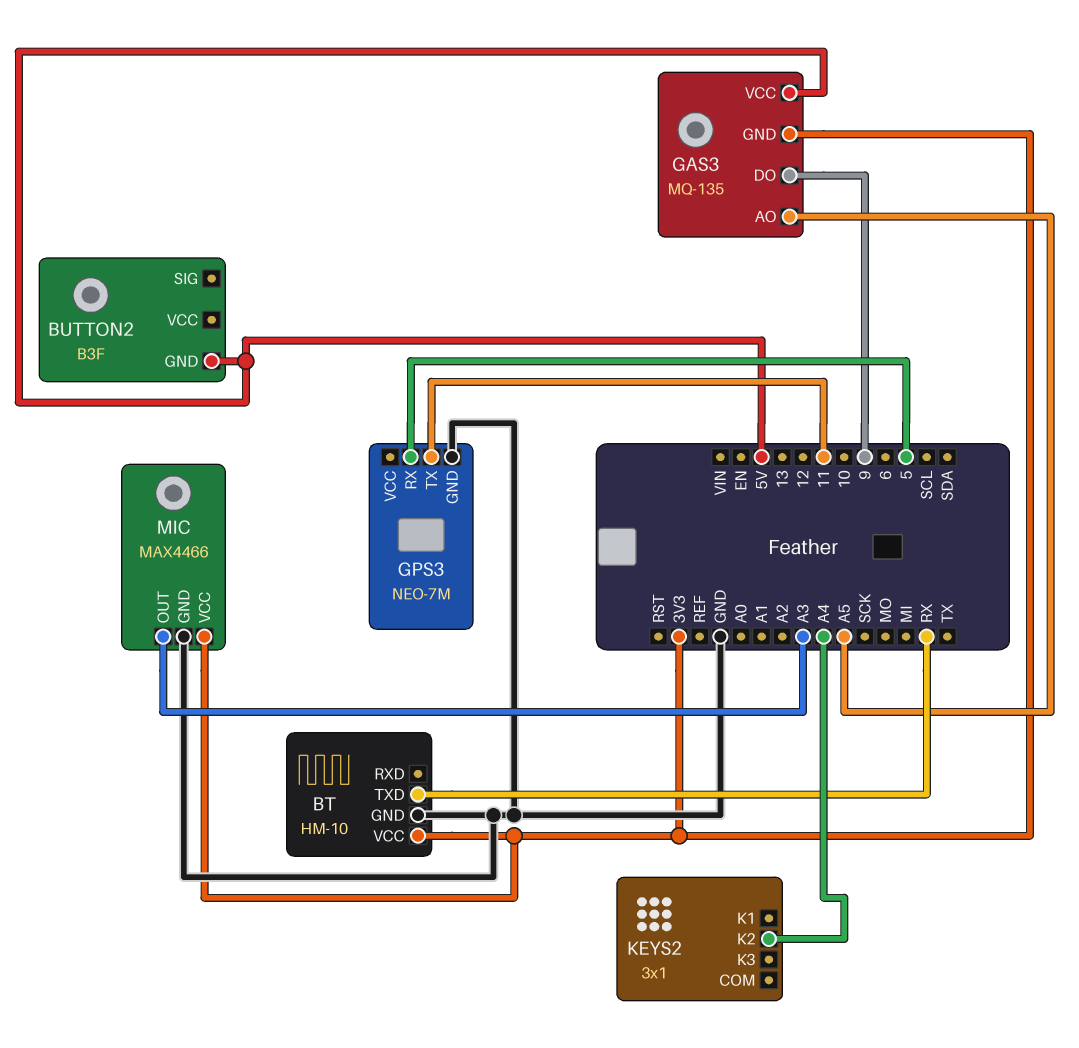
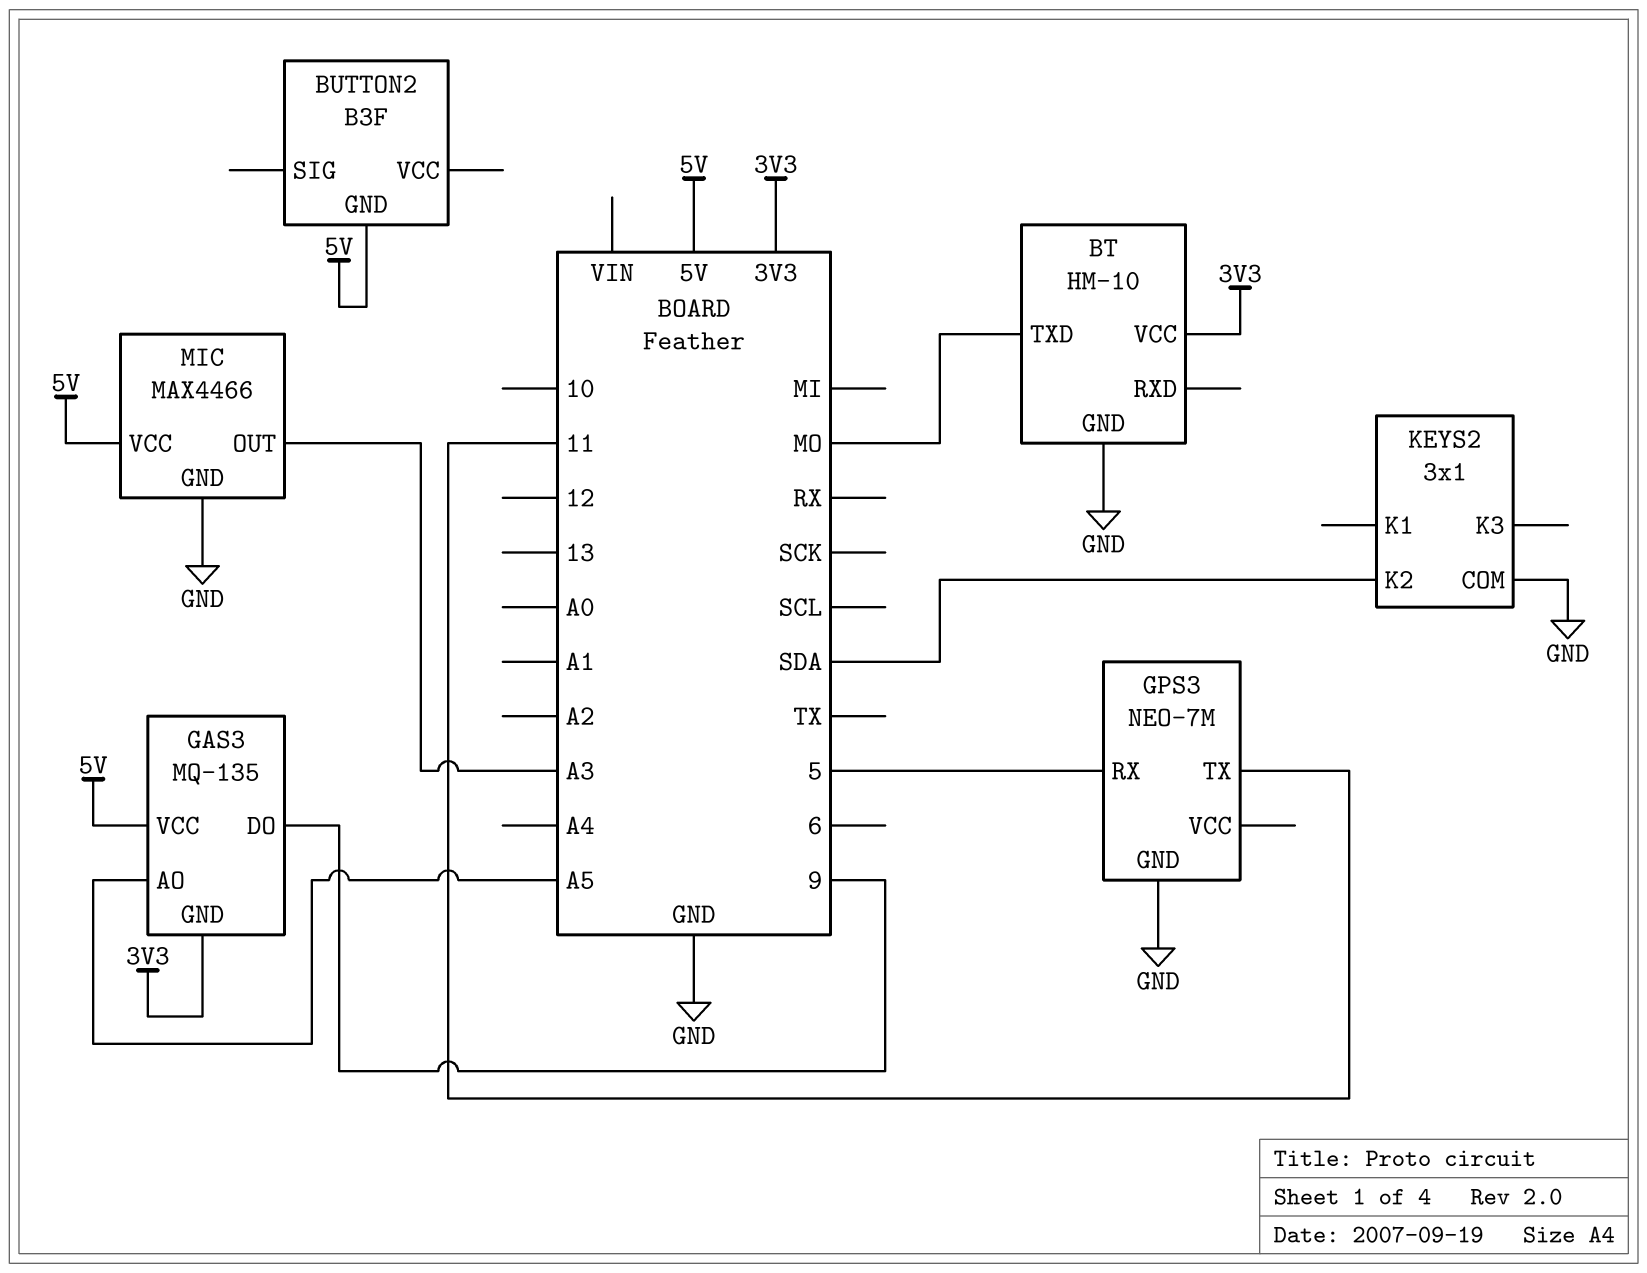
BT pin TXD: RX -> MO
KEYS2 pin COM: none -> GND
KEYS2 pin K2: A4 -> SDA
MIC pin VCC: 3V3 -> 5V

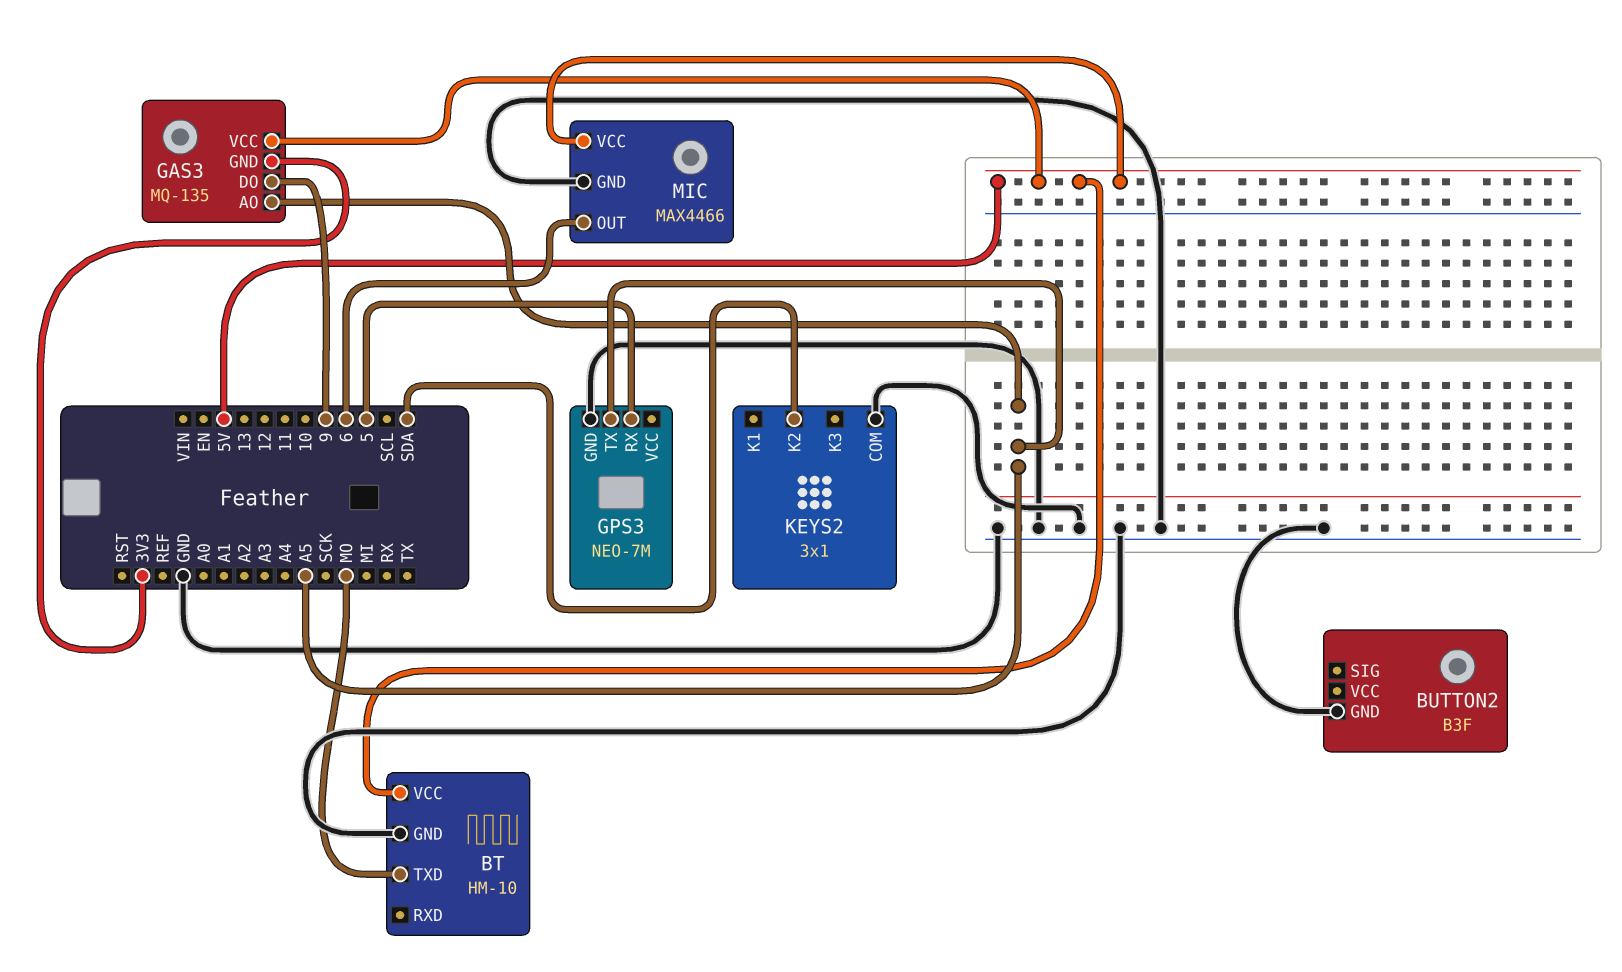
BT pin VCC: 3V3 -> 5V
BUTTON2 pin GND: 5V -> GND
GPS3 pin TX: 11 -> A5
MIC pin OUT: A3 -> 6

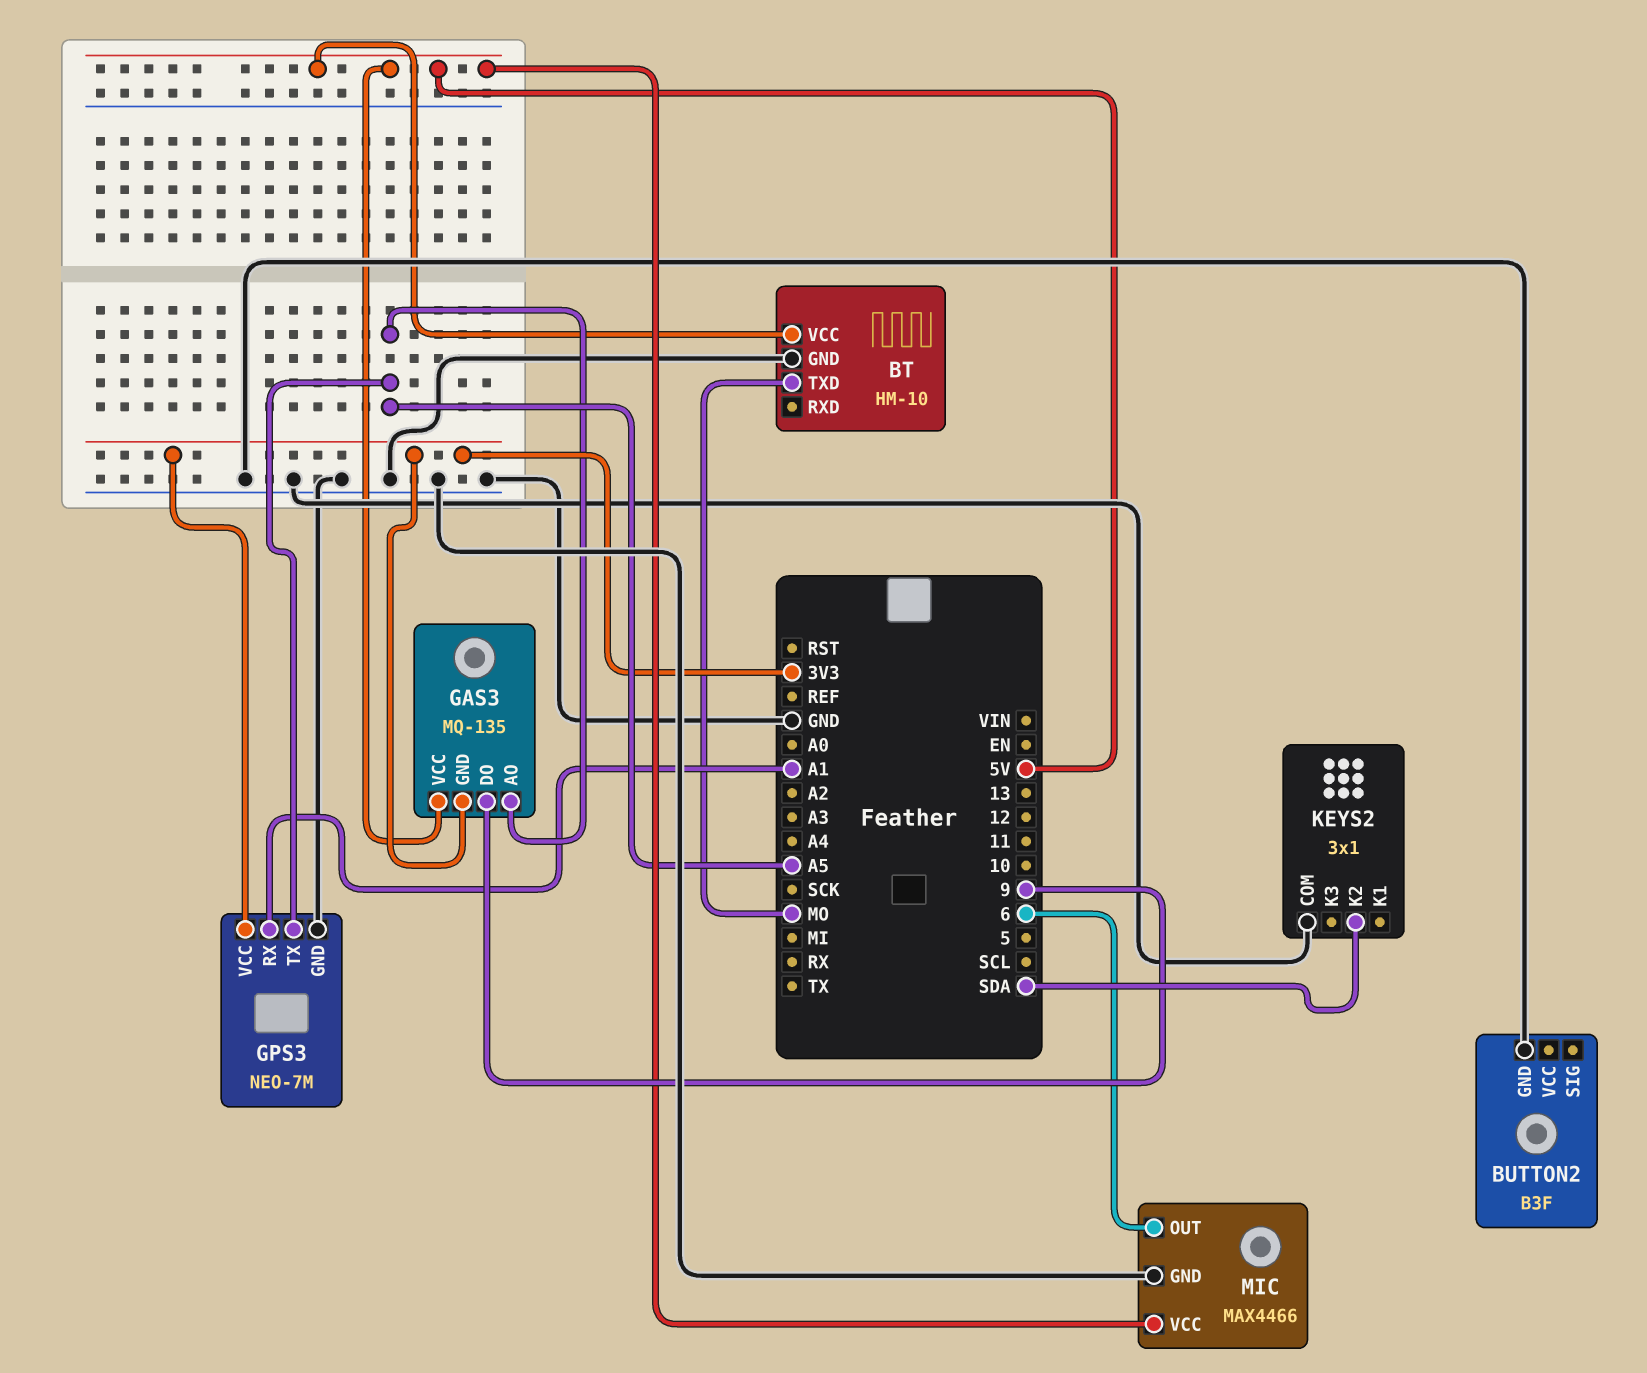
GPS3 pin RX: 5 -> A1
GPS3 pin VCC: none -> 3V3

